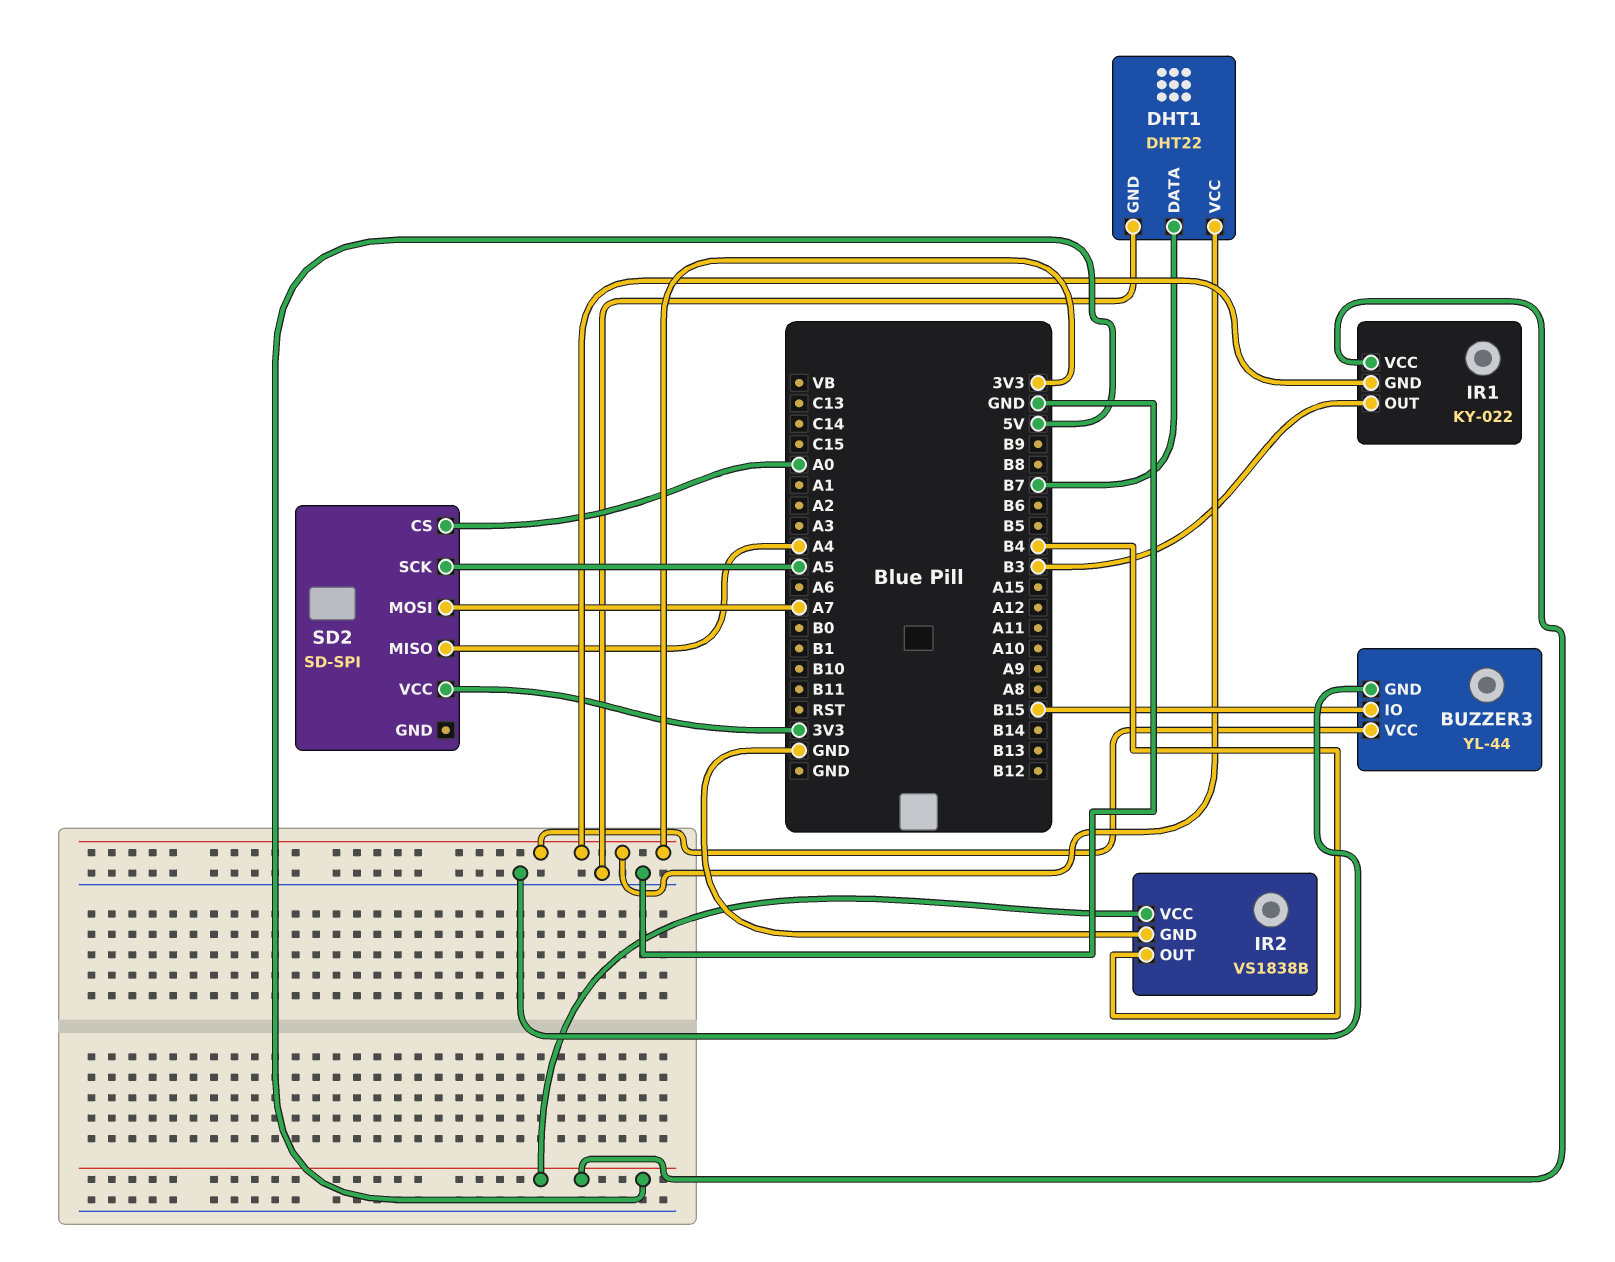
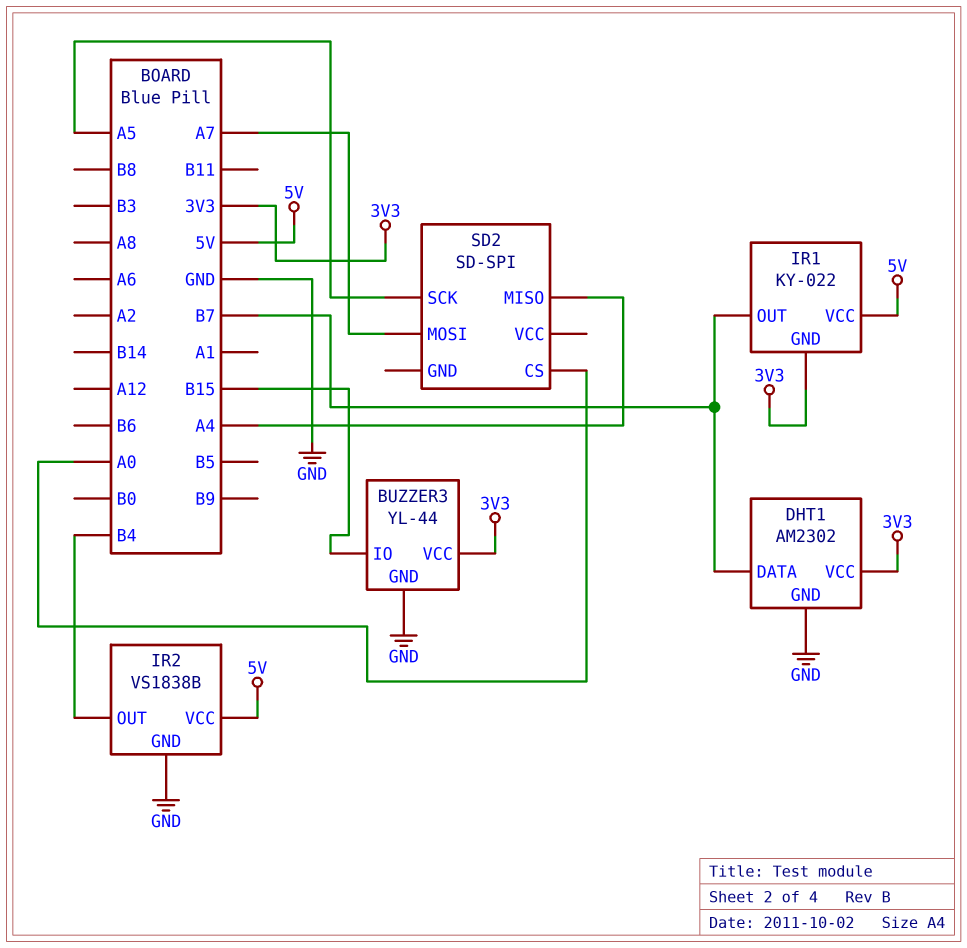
DHT1: DHT22 -> AM2302
IR1 pin OUT: B3 -> B7
SD2 pin VCC: 3V3 -> none

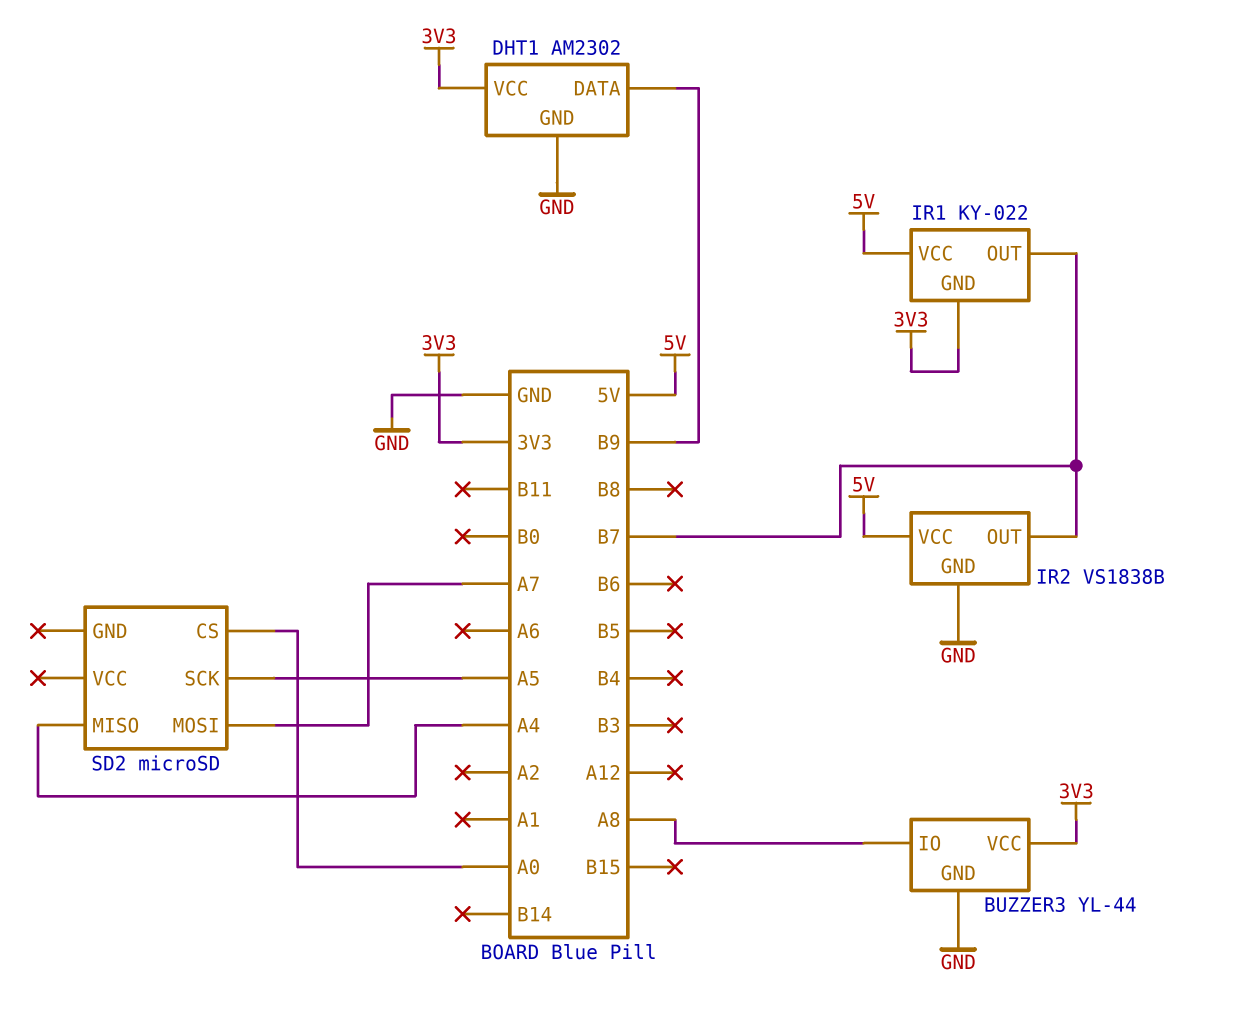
BUZZER3 pin IO: B15 -> A8
DHT1 pin DATA: B7 -> B9
IR2 pin OUT: B4 -> B7
SD2: SD-SPI -> microSD

